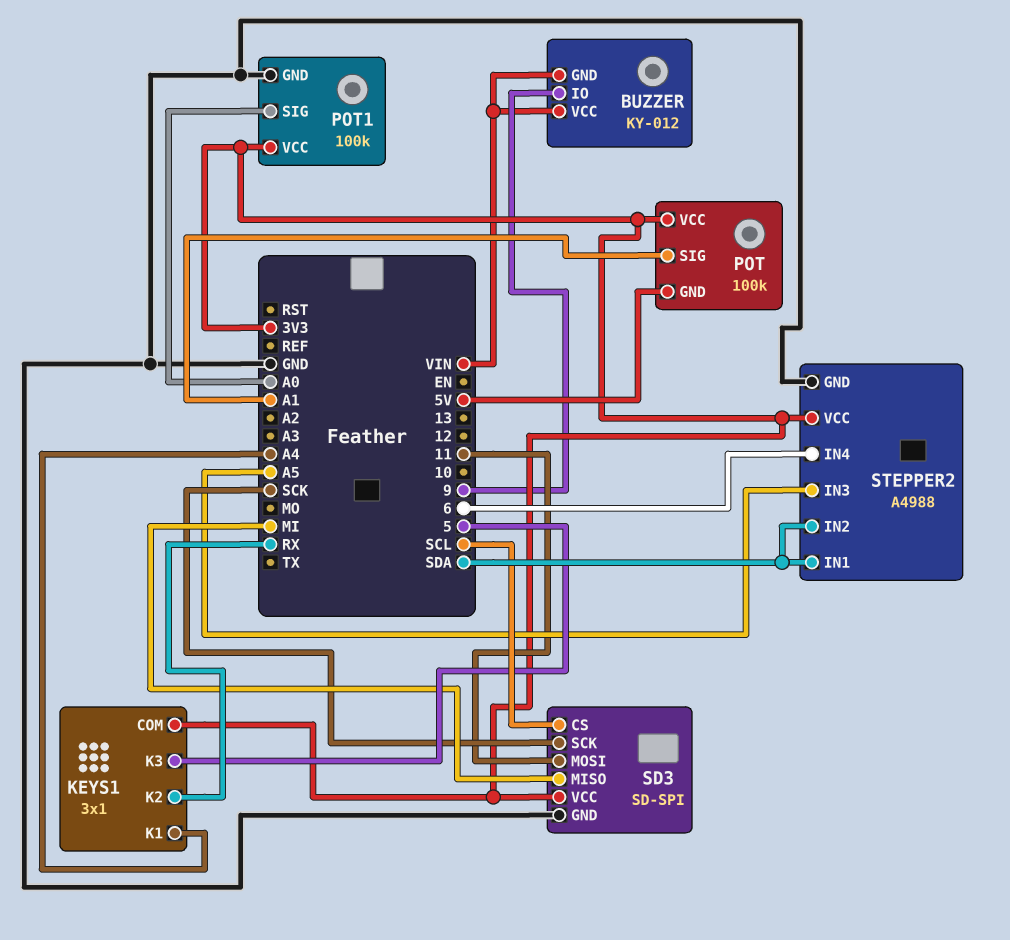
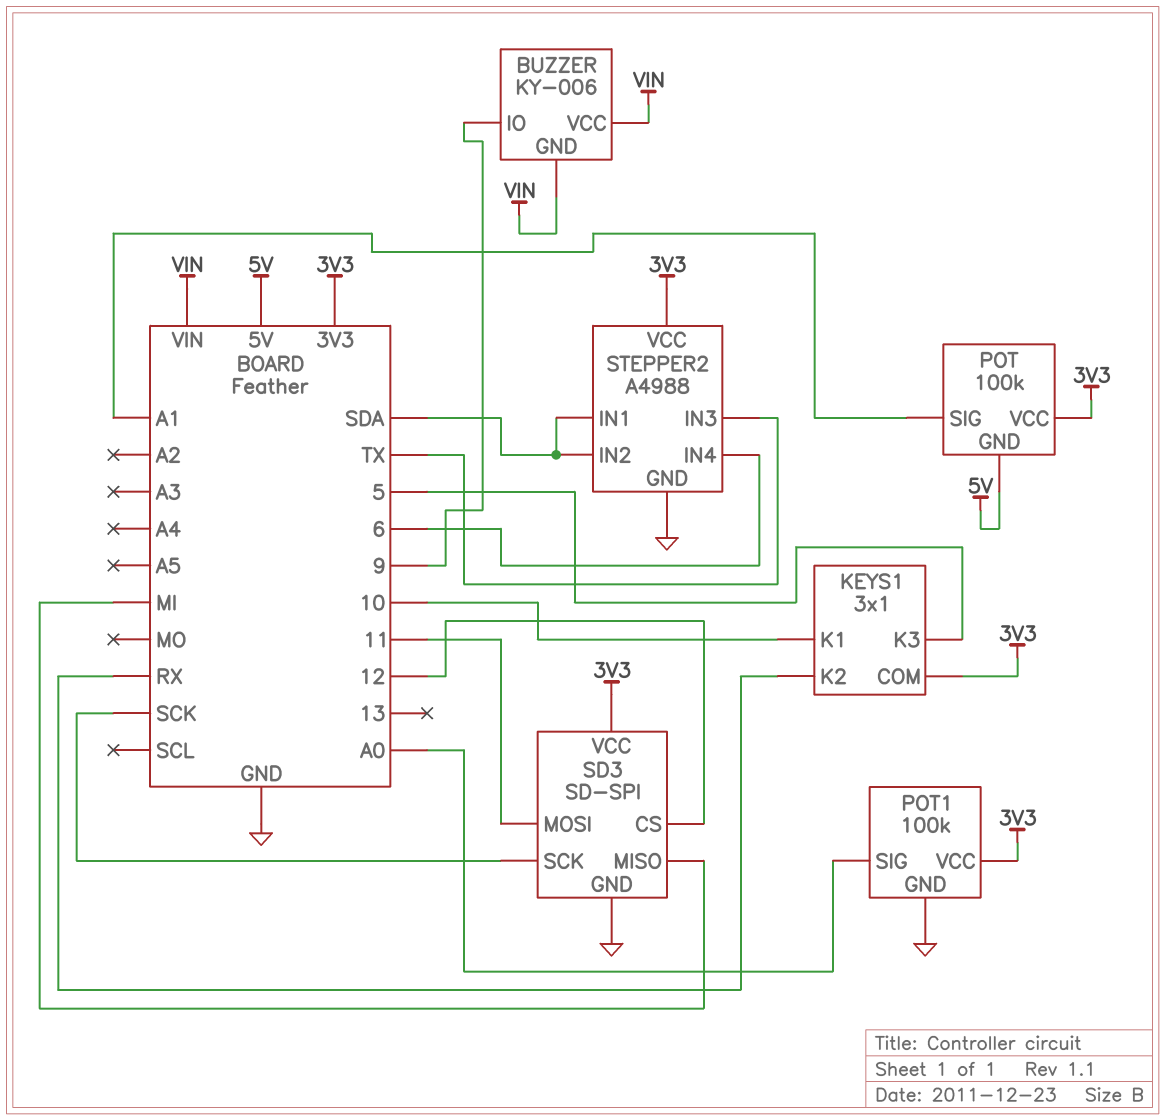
BUZZER: KY-012 -> KY-006
KEYS1 pin K1: A4 -> 10
SD3 pin CS: SCL -> 12
STEPPER2 pin IN3: A5 -> TX

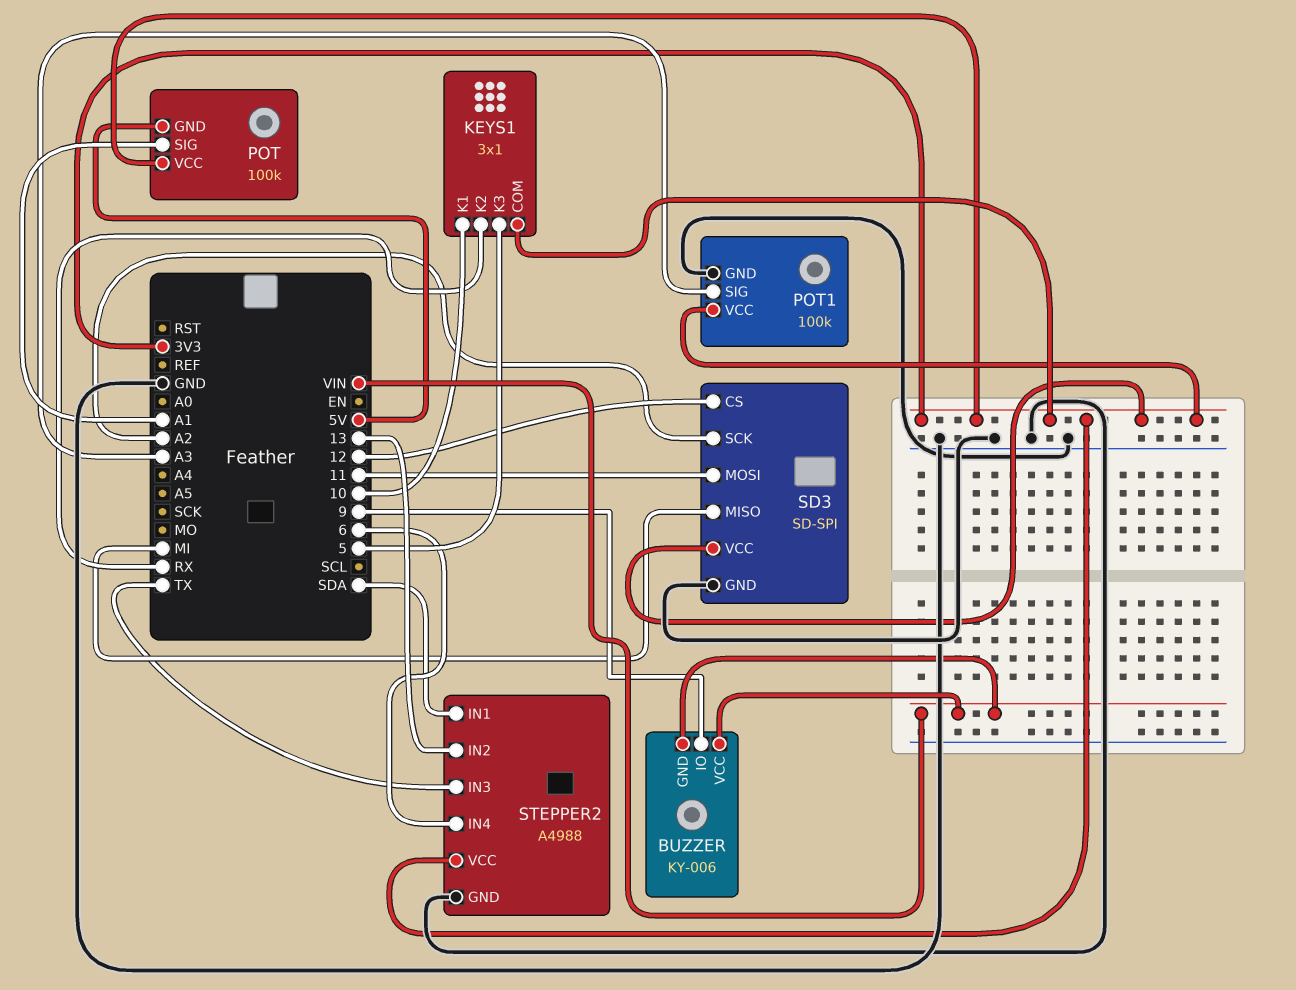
POT1 pin SIG: A0 -> A3
SD3 pin SCK: SCK -> A2
STEPPER2 pin IN2: SDA -> 13

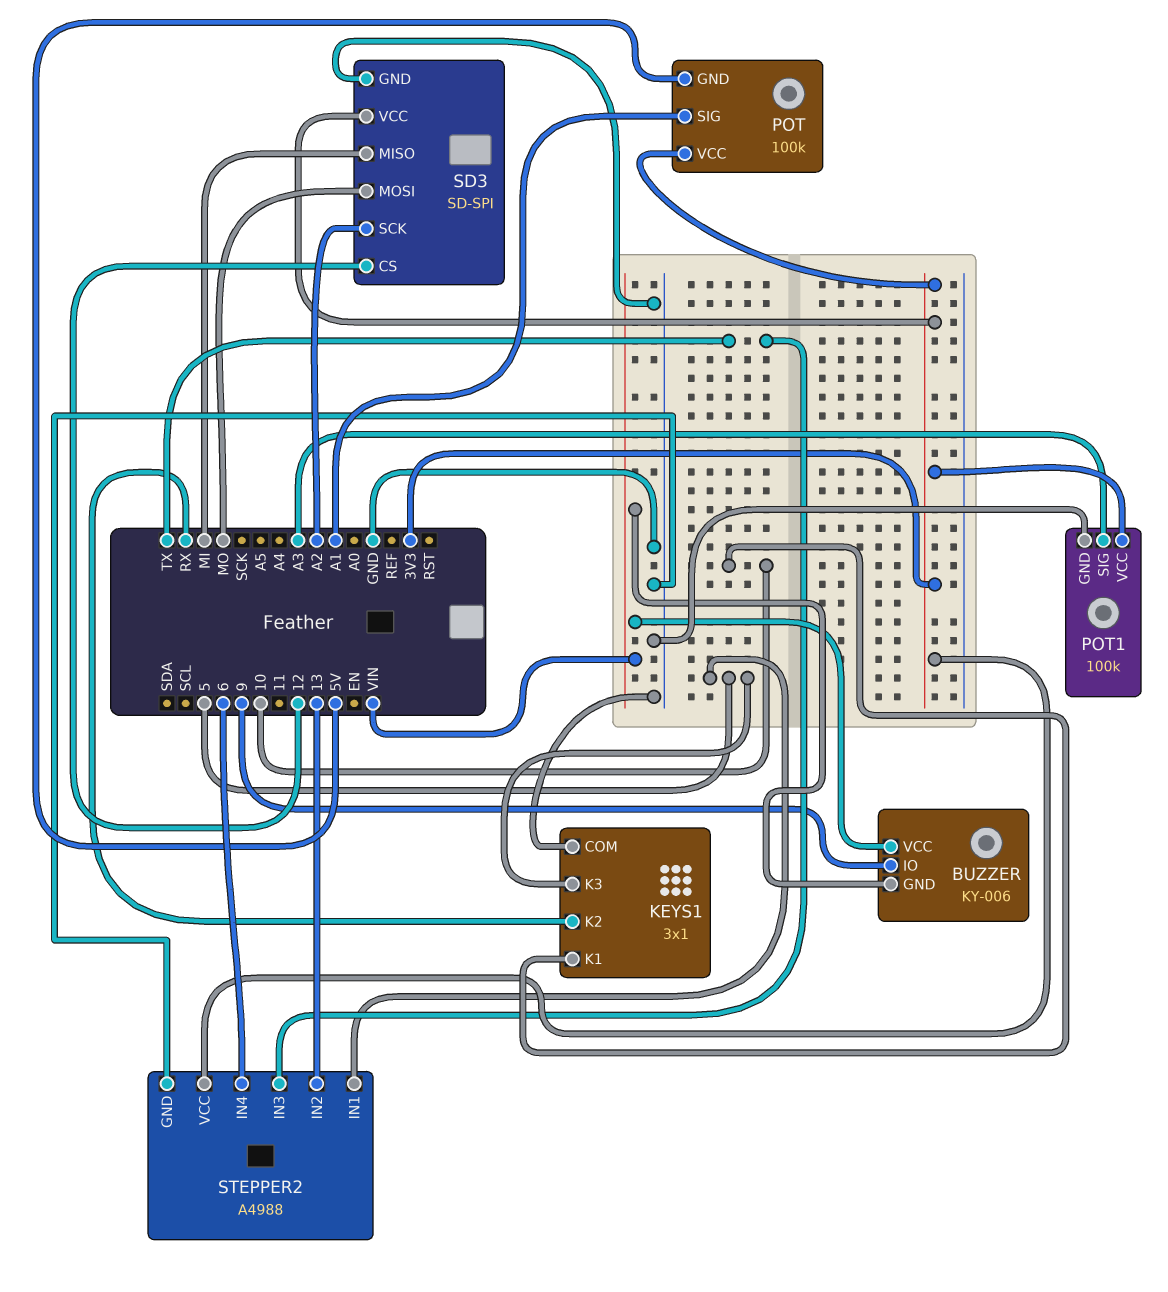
KEYS1 pin COM: 3V3 -> GND
SD3 pin MOSI: 11 -> MO
STEPPER2 pin IN1: SDA -> 5

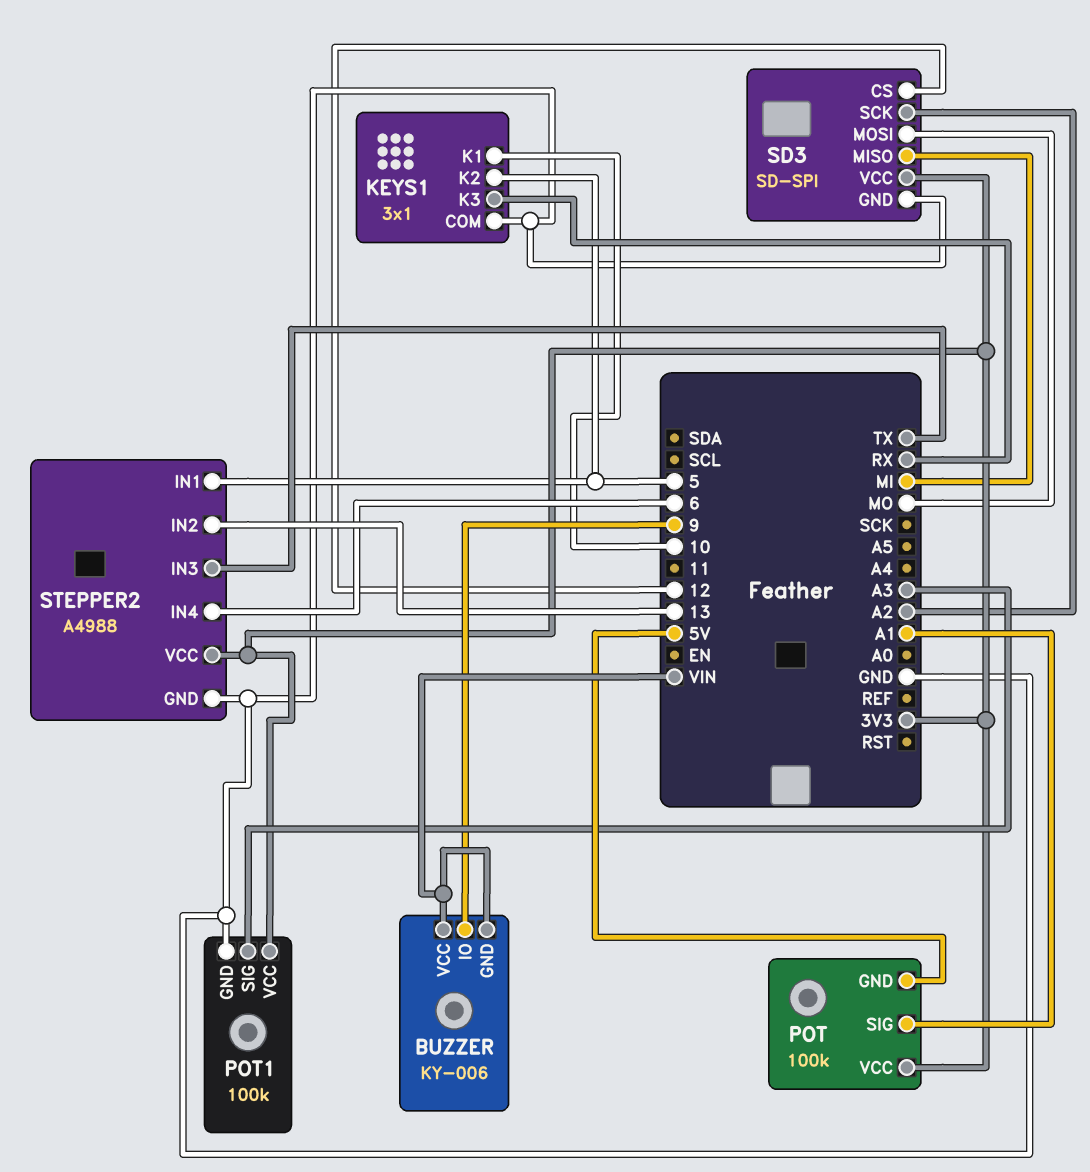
KEYS1 pin K2: RX -> 5
KEYS1 pin K3: 5 -> RX

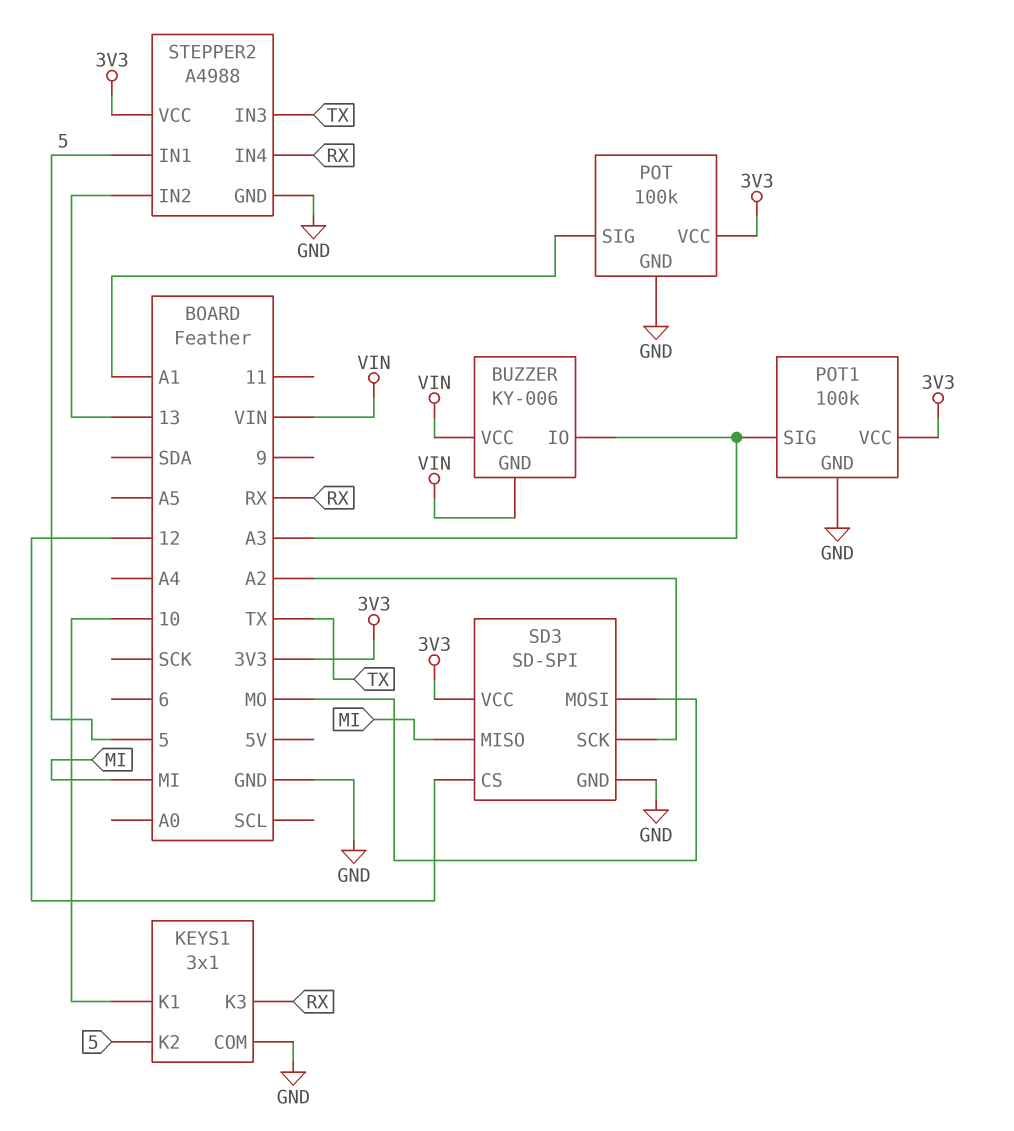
BUZZER pin IO: 9 -> A3
POT pin GND: 5V -> GND
STEPPER2 pin IN4: 6 -> RX

